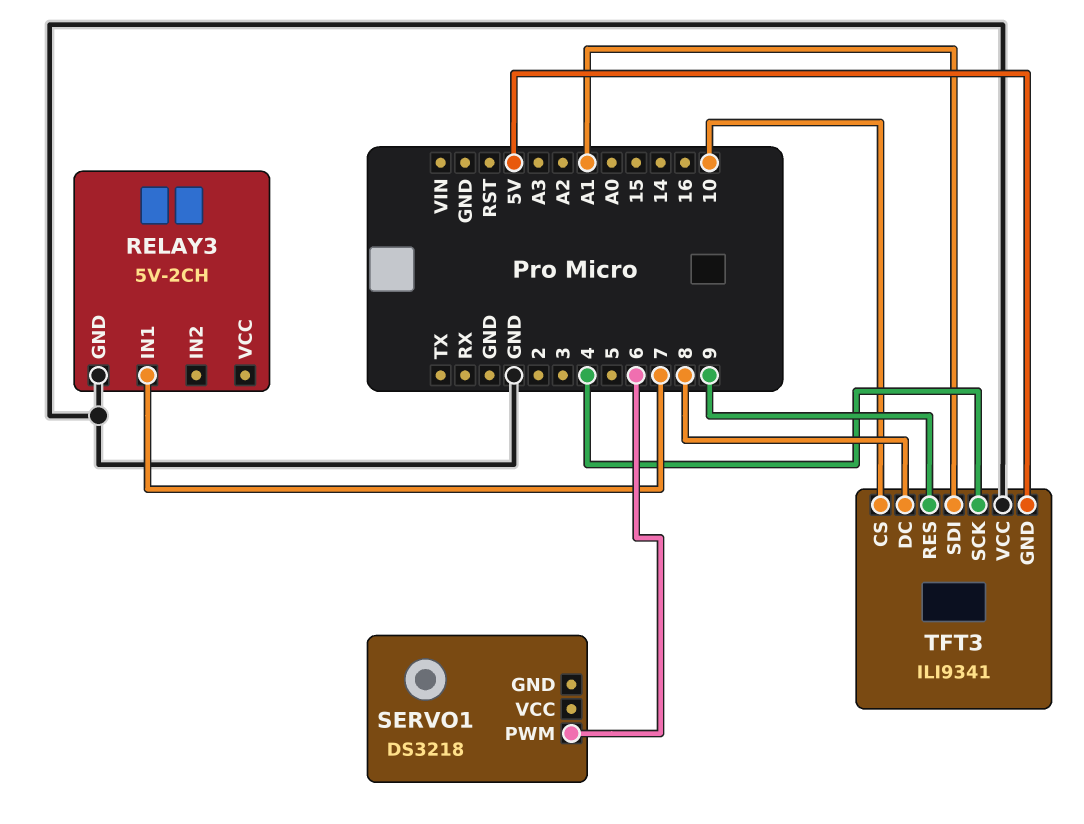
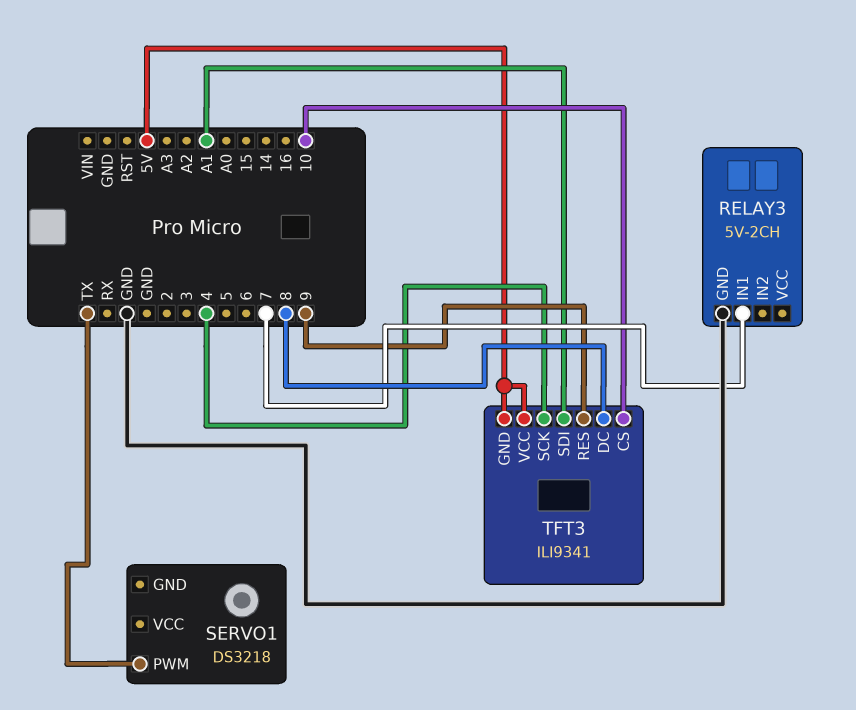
SERVO1 pin PWM: 6 -> TX
TFT3 pin VCC: GND -> 5V

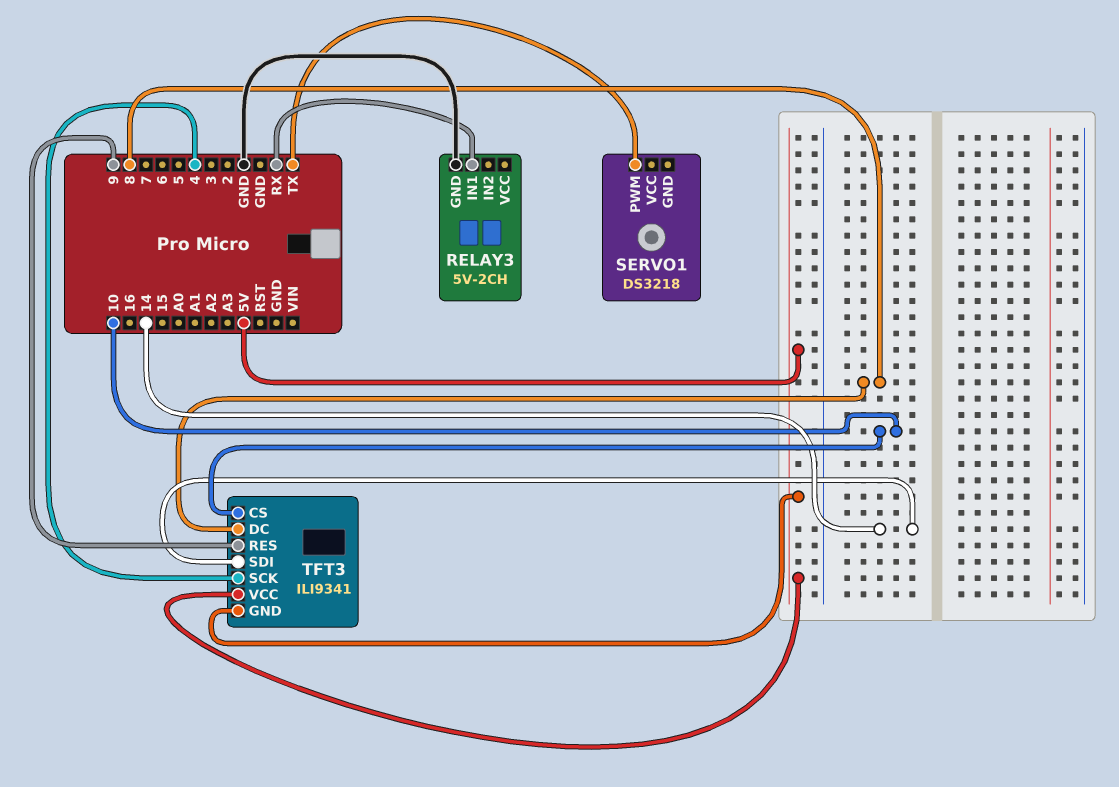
RELAY3 pin IN1: 7 -> RX
TFT3 pin SDI: A1 -> 14

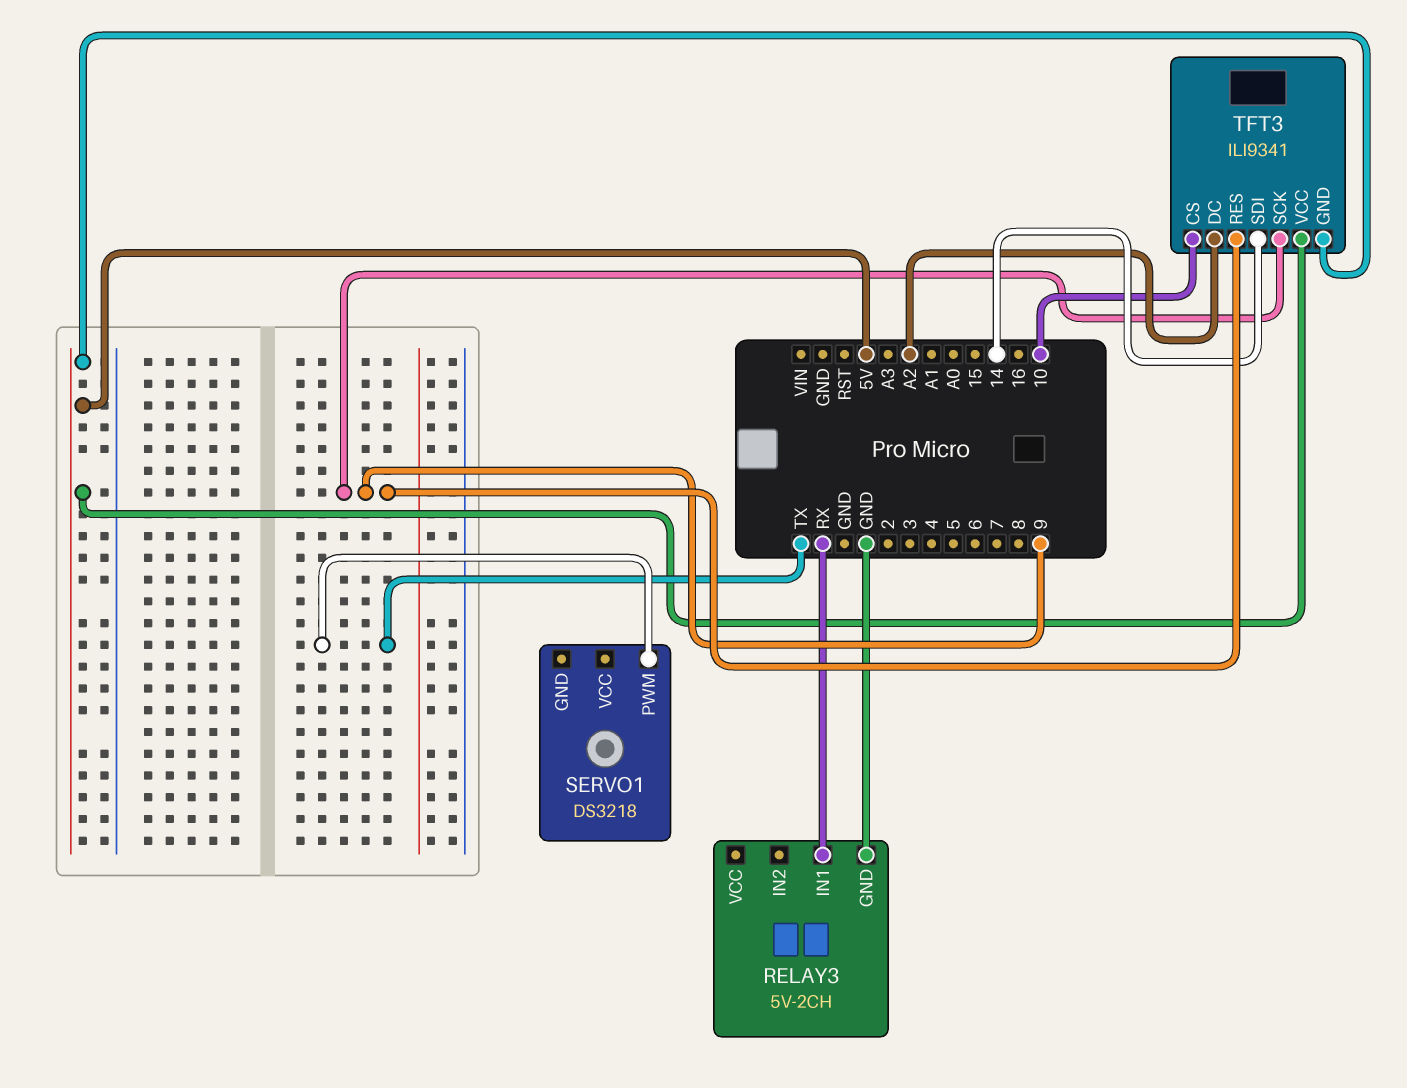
TFT3 pin DC: 8 -> A2
TFT3 pin SCK: 4 -> 9

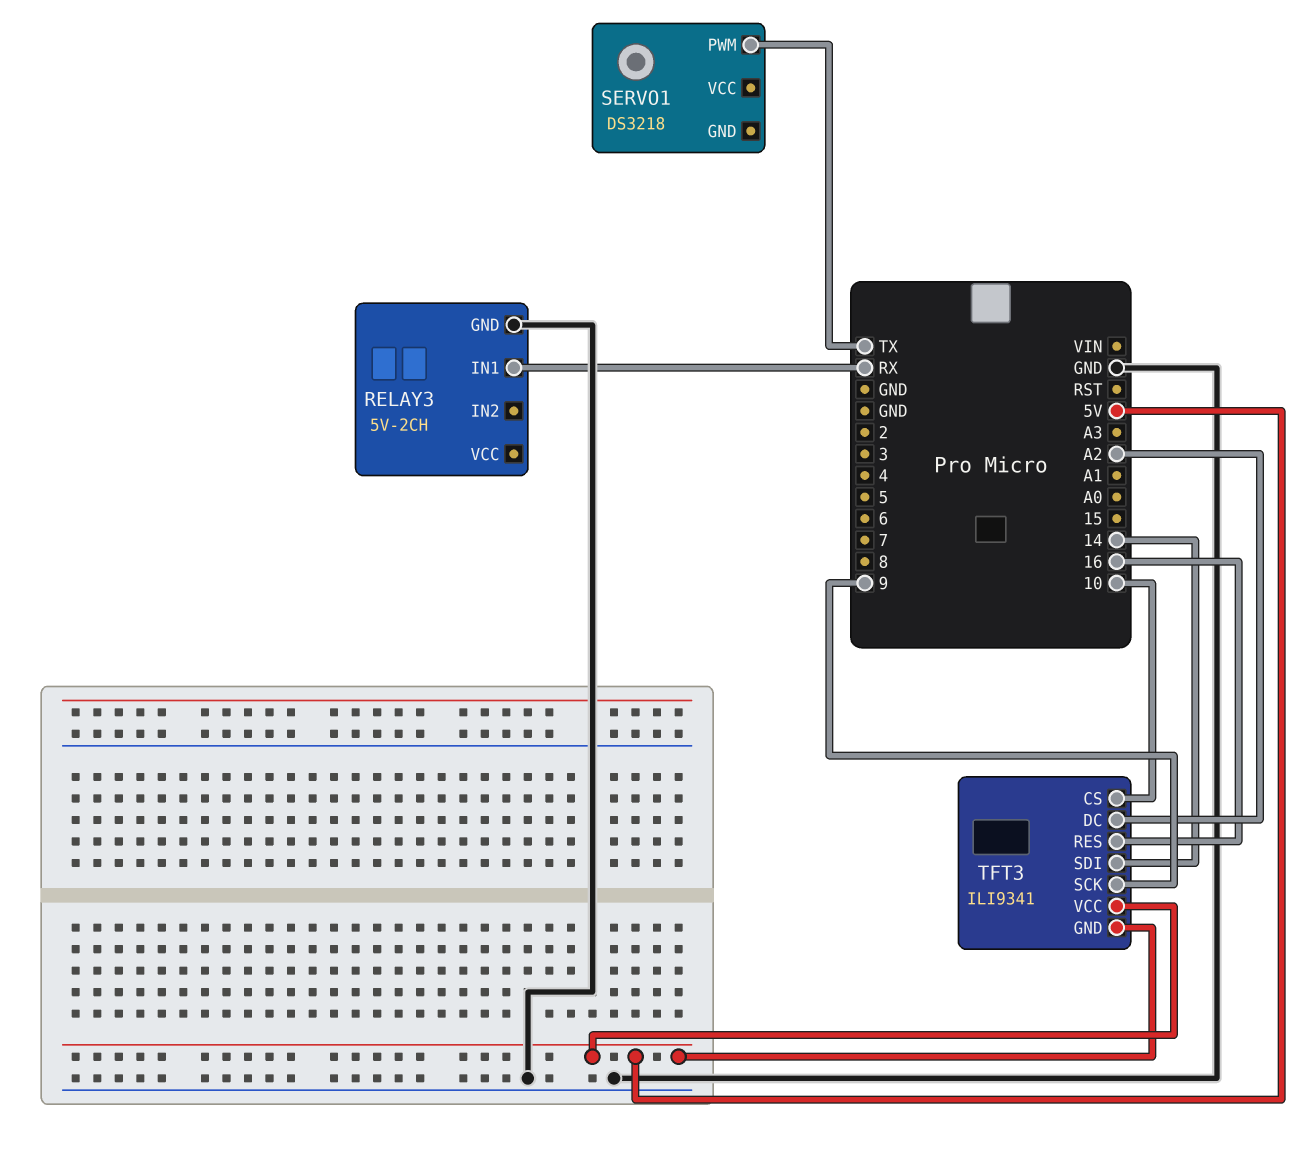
TFT3 pin RES: 9 -> 16

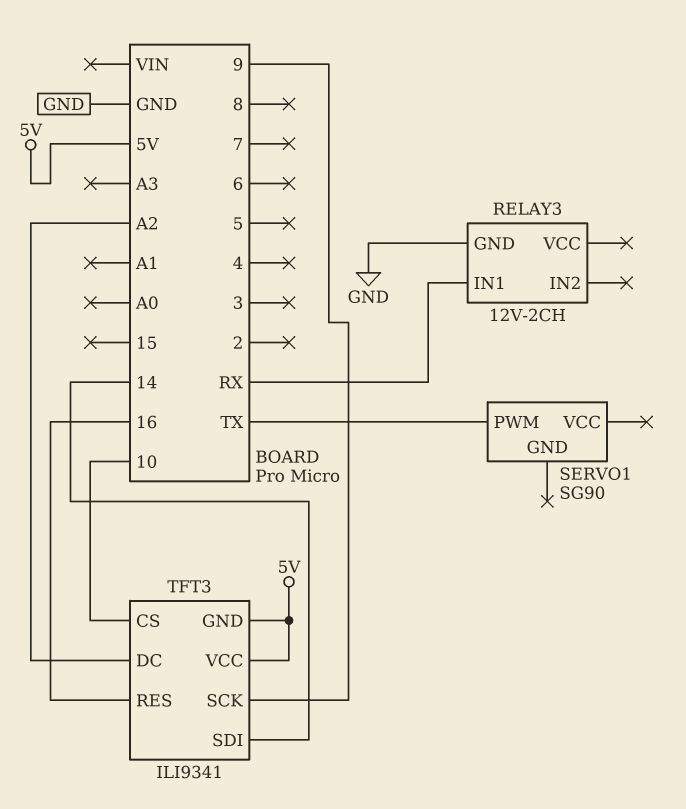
RELAY3: 5V-2CH -> 12V-2CH
SERVO1: DS3218 -> SG90

